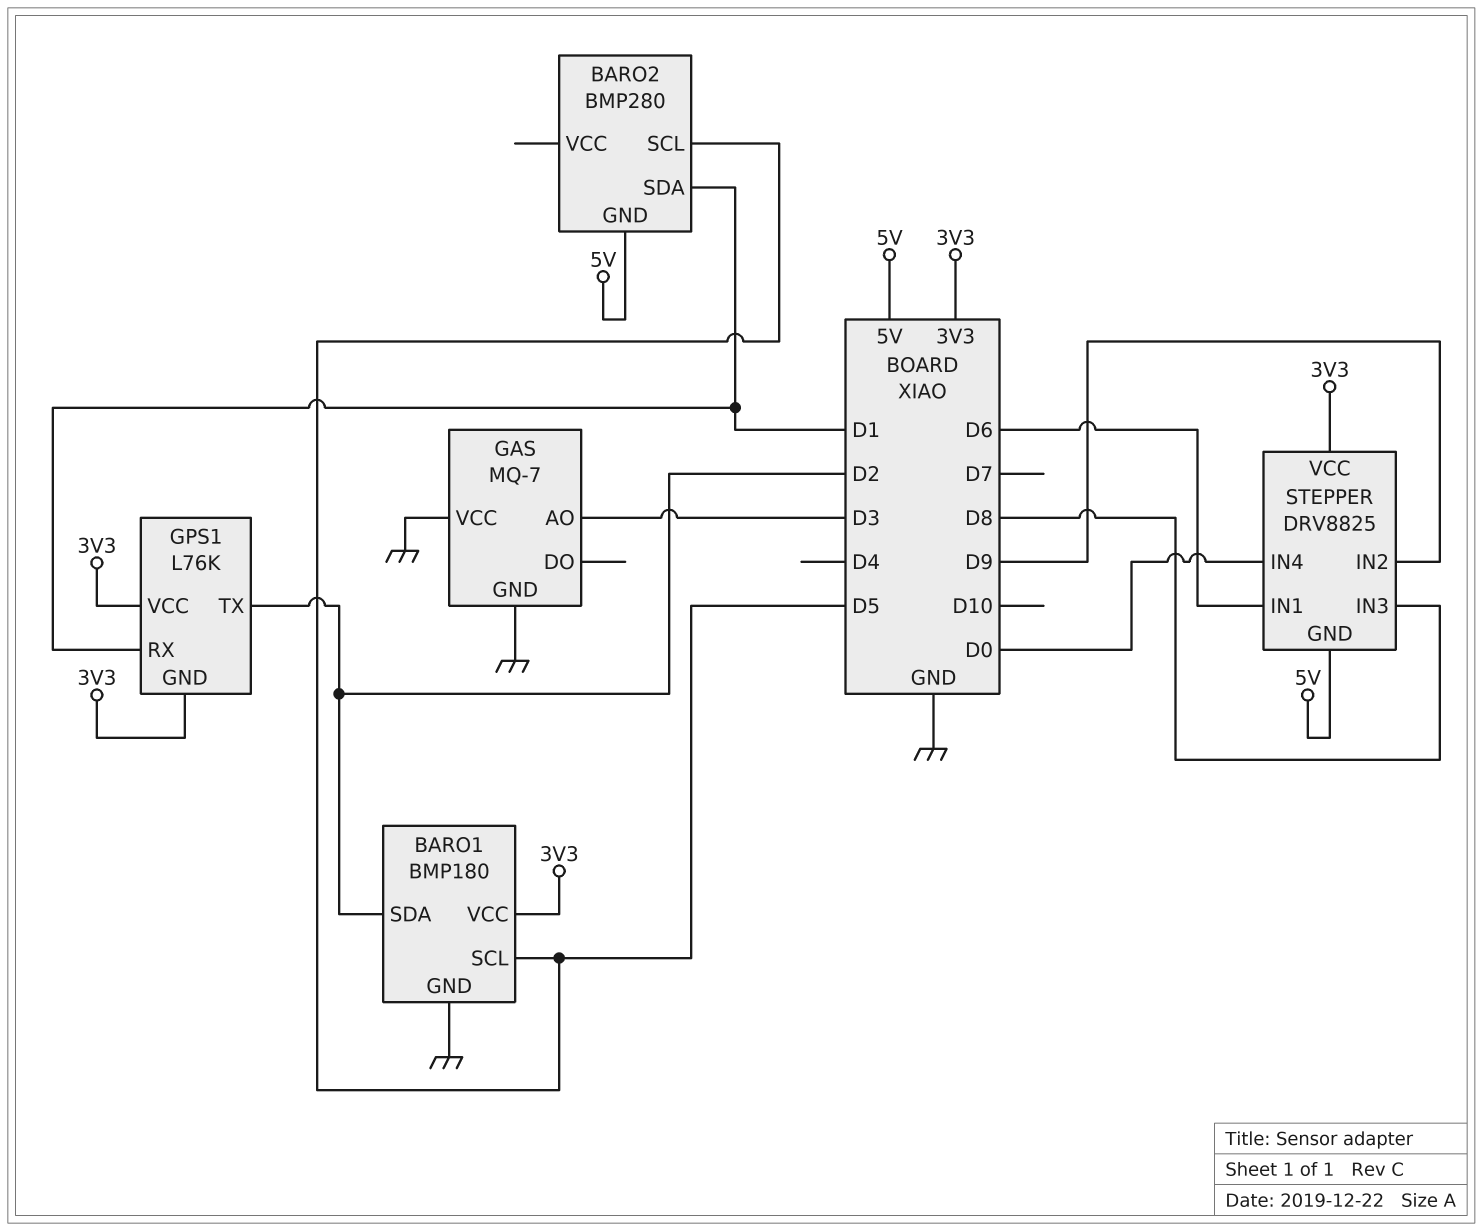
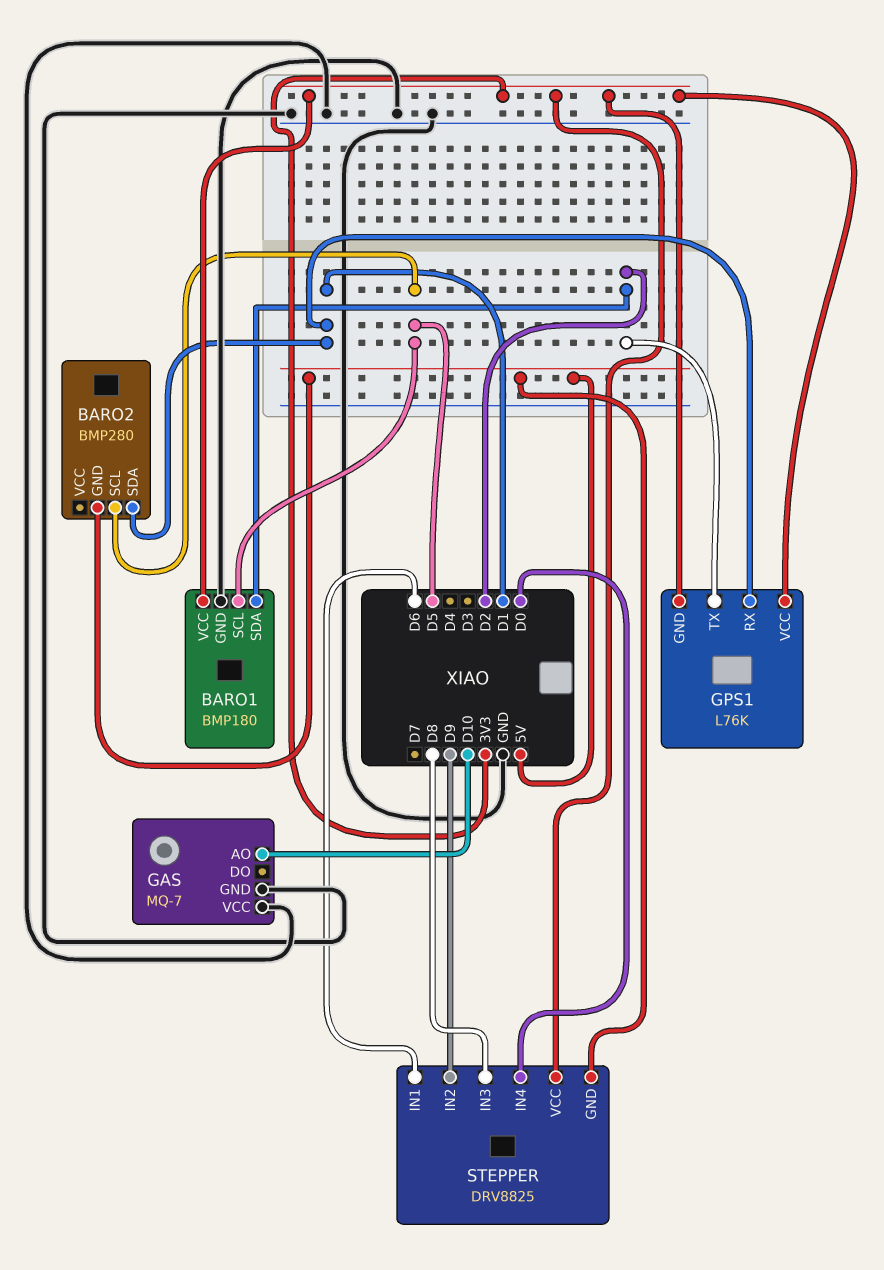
GAS pin AO: D3 -> D10

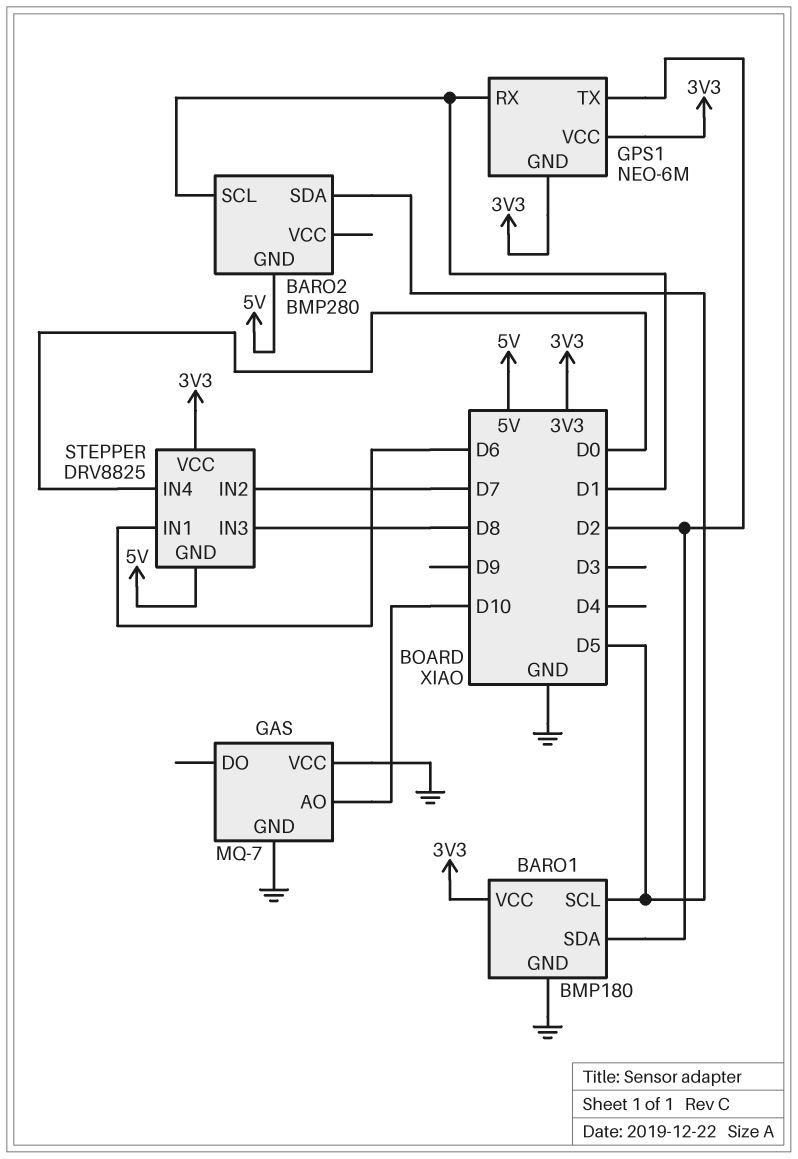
BARO2 pin SCL: D5 -> D1
BARO2 pin SDA: D1 -> D5
GPS1: L76K -> NEO-6M
STEPPER pin IN2: D9 -> D7

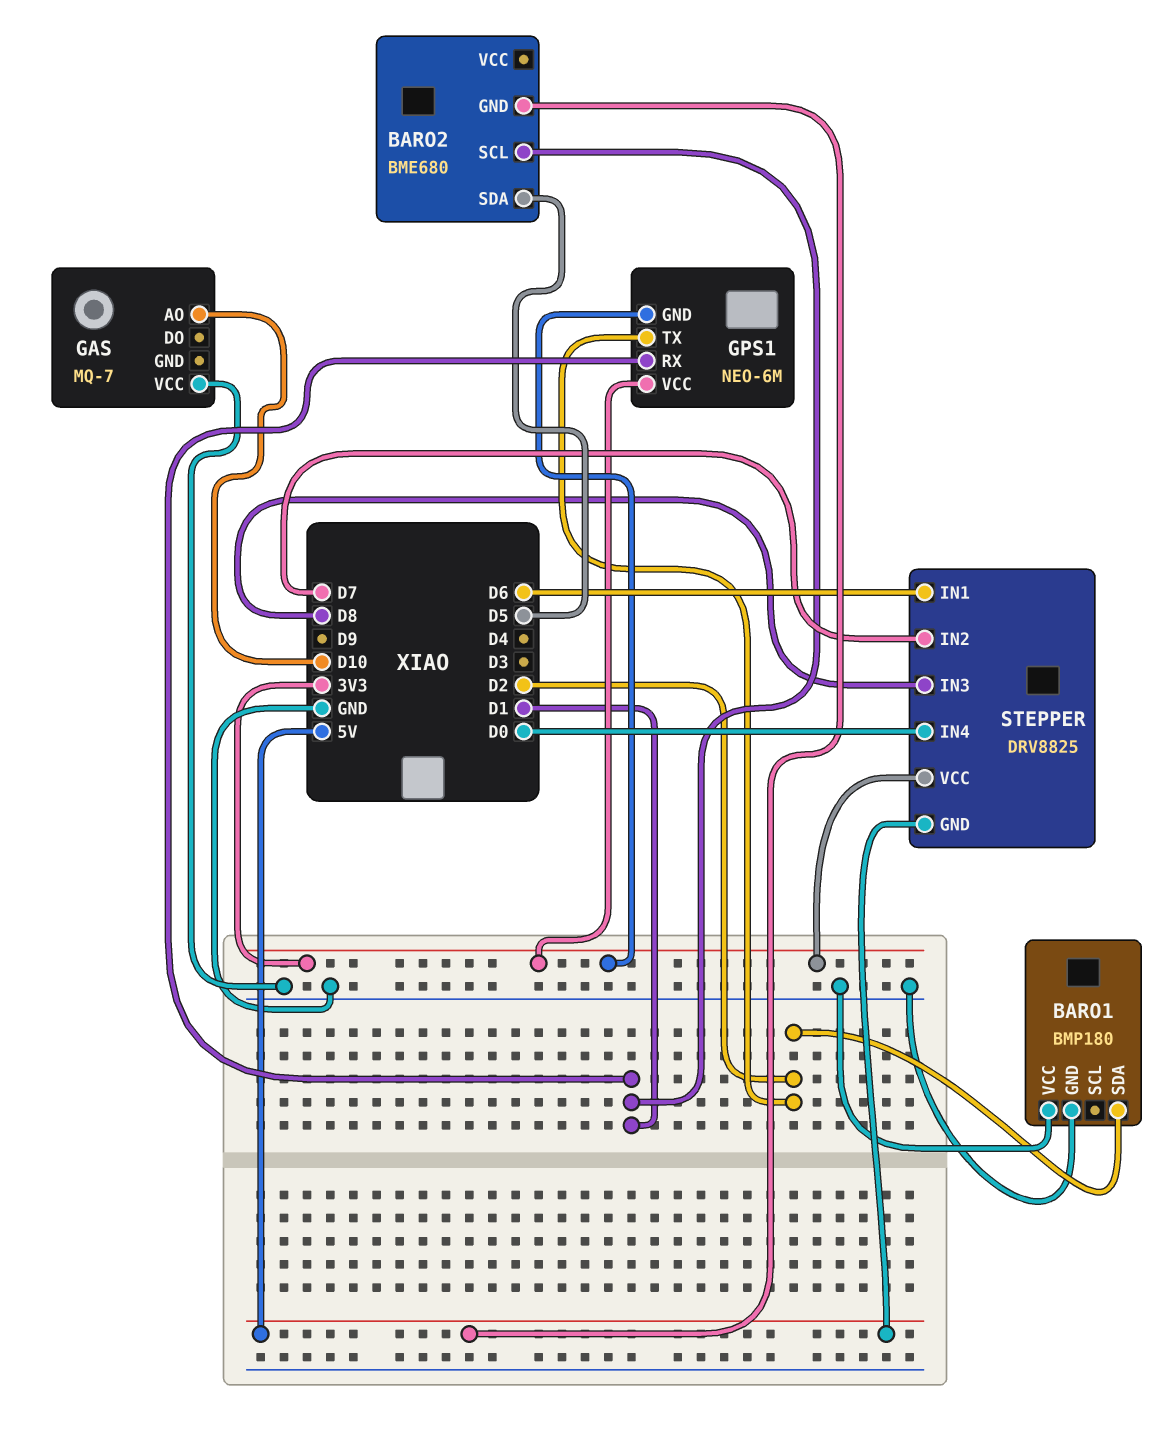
BARO1 pin SCL: D5 -> none
BARO1 pin VCC: 3V3 -> GND
BARO2: BMP280 -> BME680
GAS pin GND: GND -> none

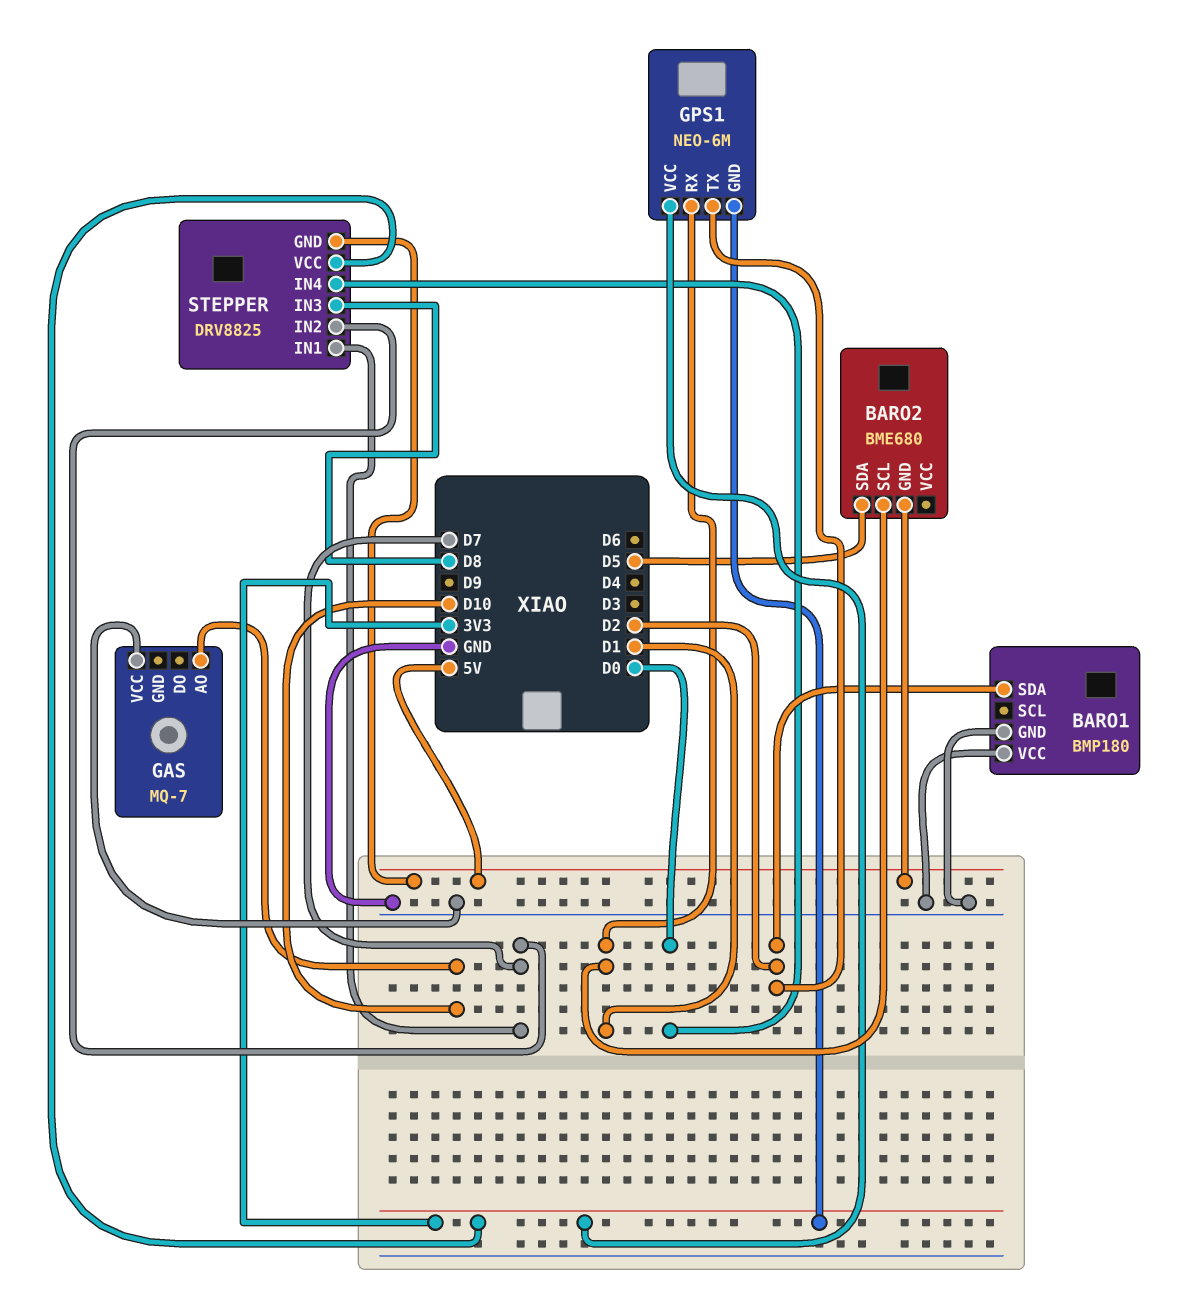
STEPPER pin IN1: D6 -> D7

